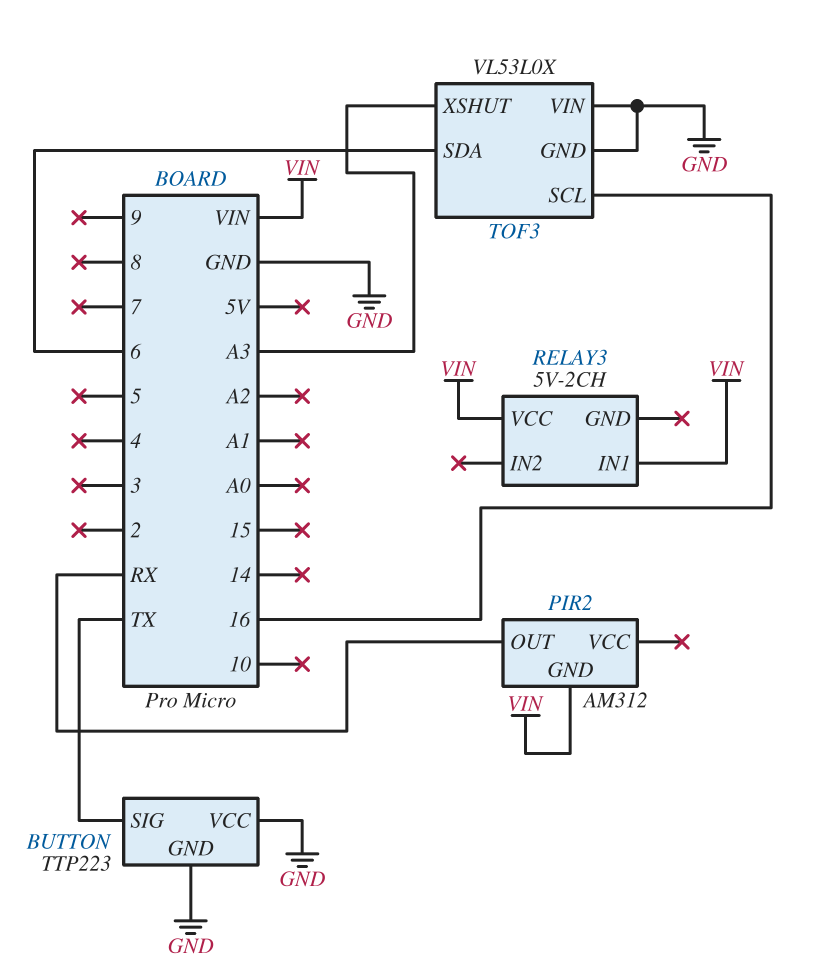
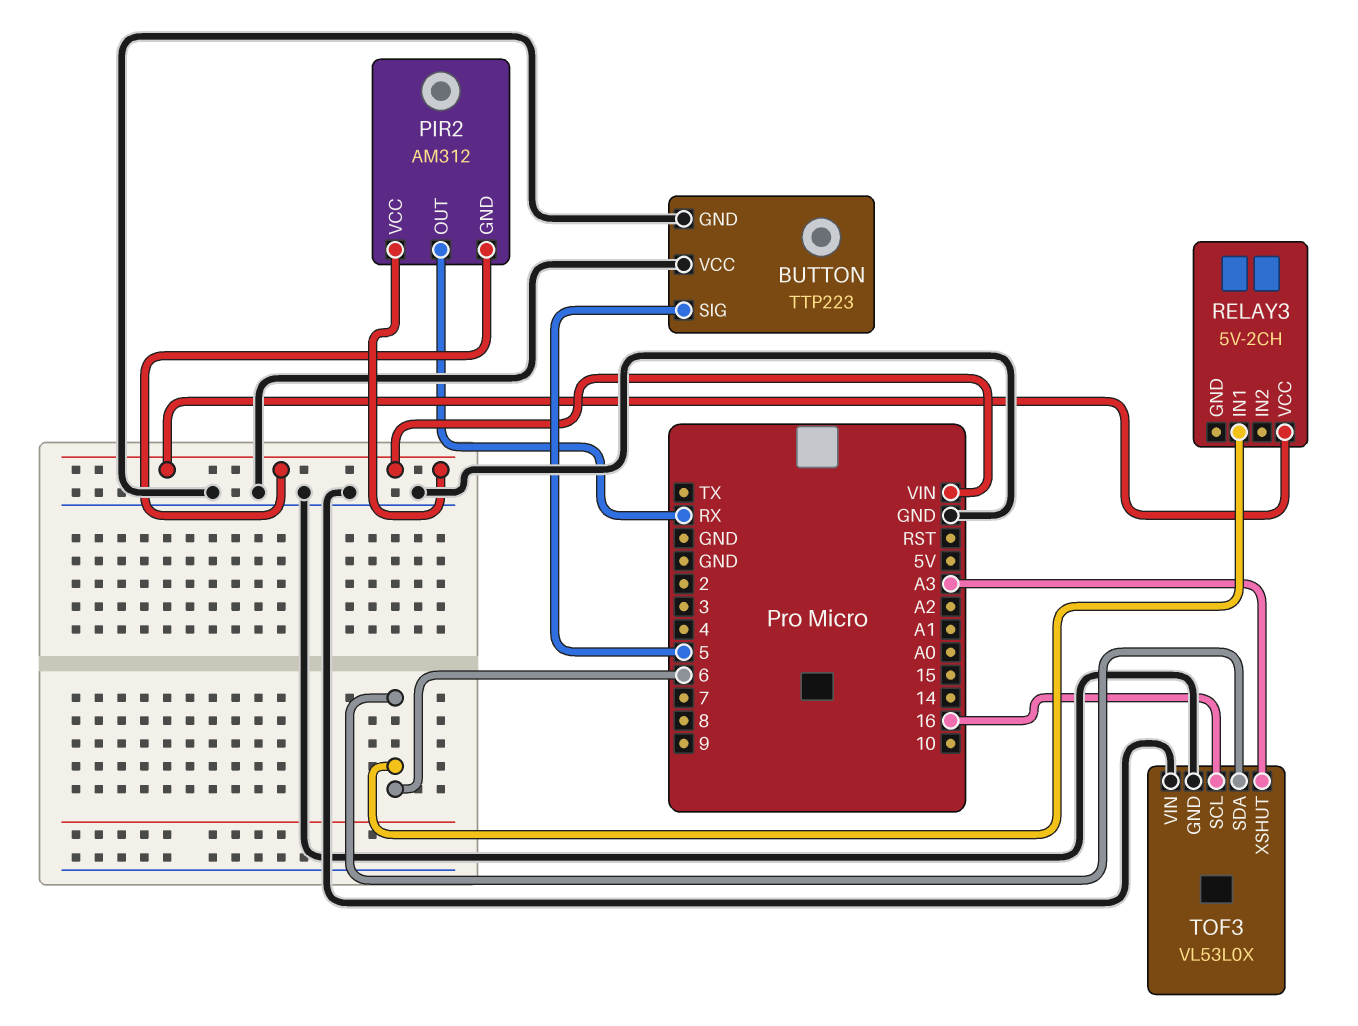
BUTTON pin SIG: TX -> 5
PIR2 pin VCC: none -> VIN
RELAY3 pin IN1: VIN -> 6

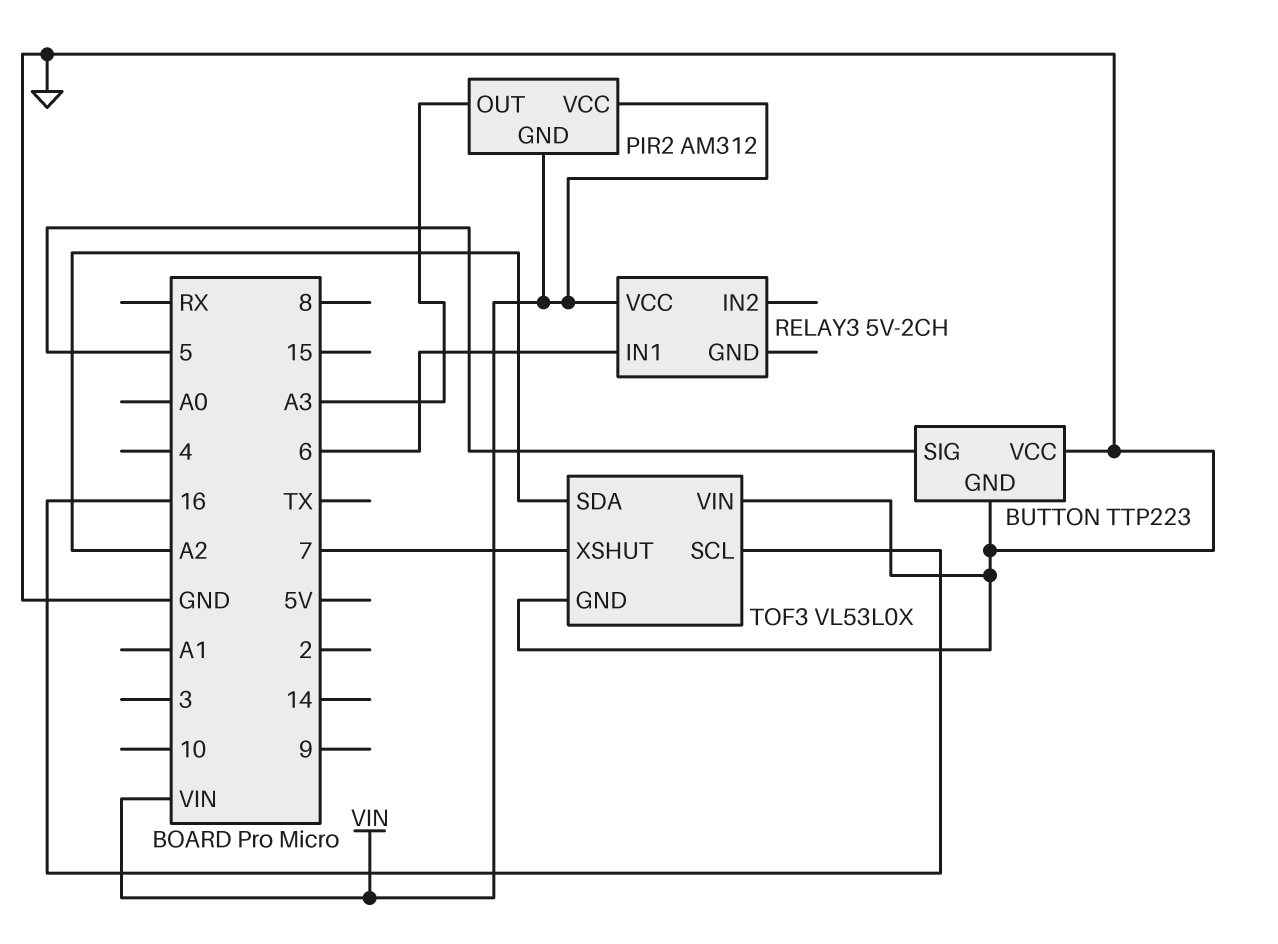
PIR2 pin OUT: RX -> A3
TOF3 pin SDA: 6 -> A2
TOF3 pin XSHUT: A3 -> 7

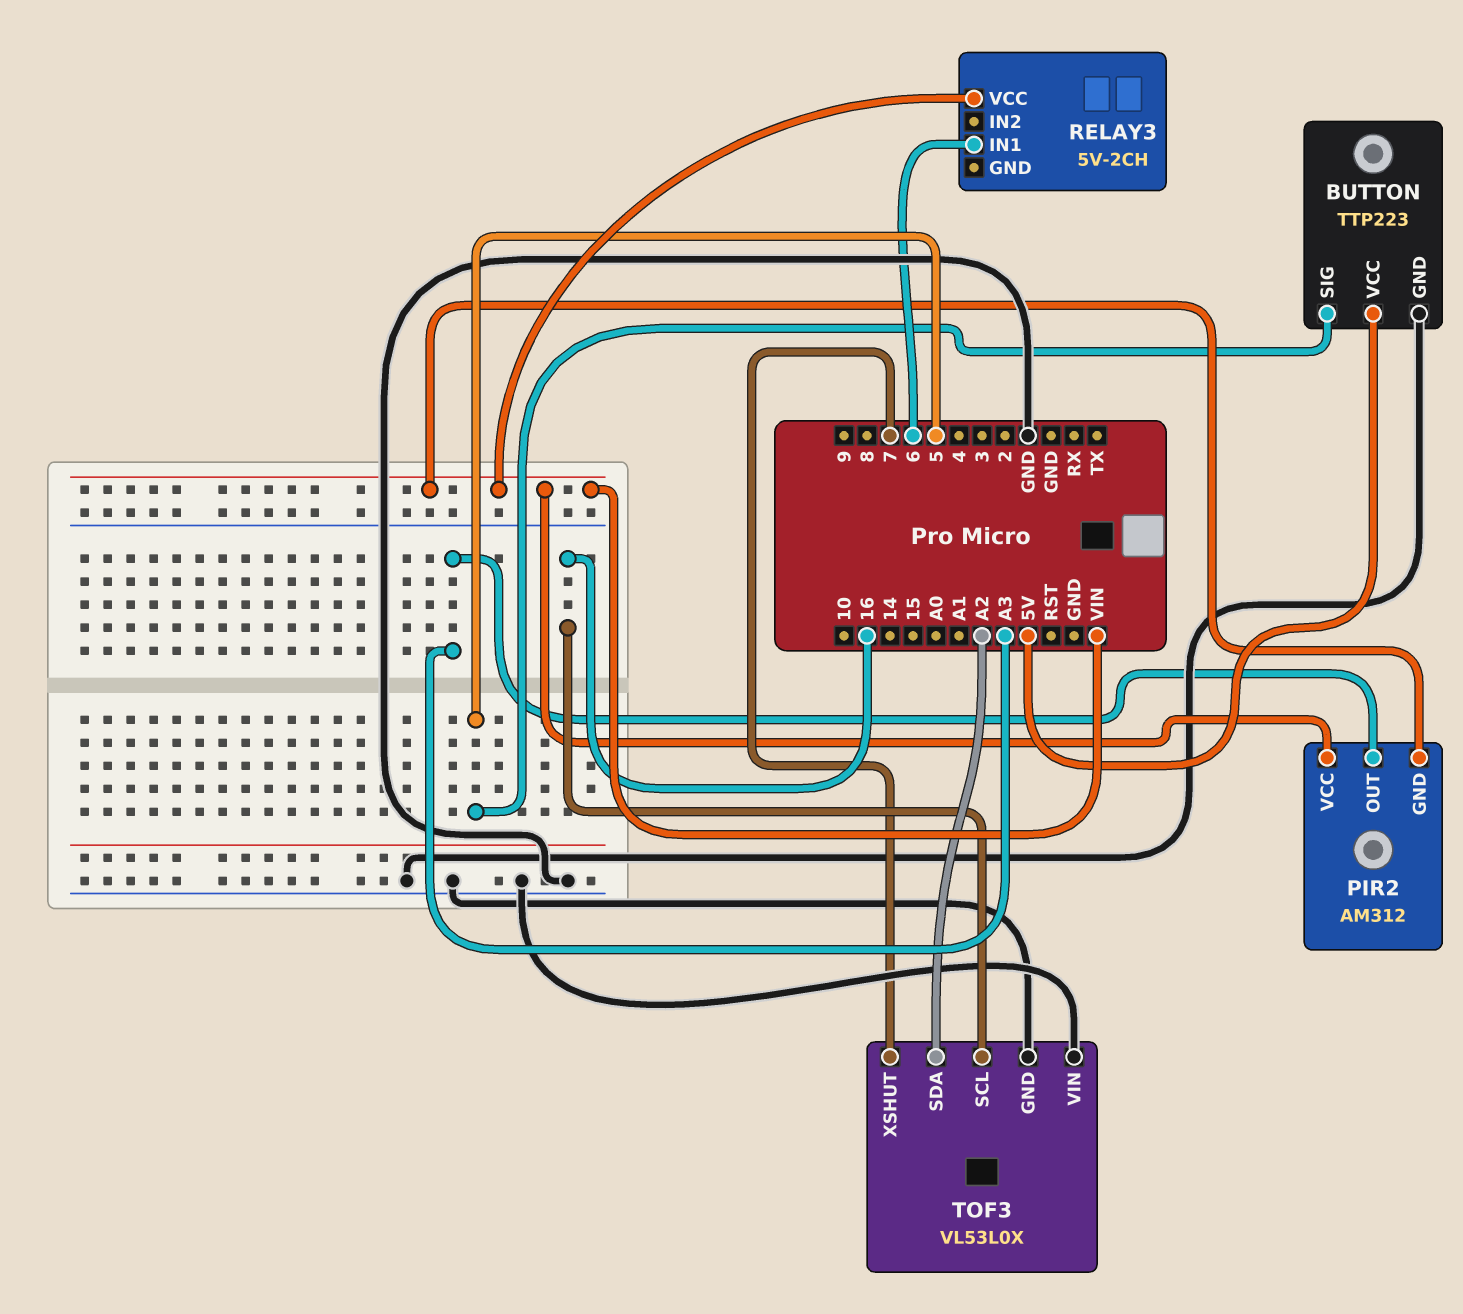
BUTTON pin VCC: GND -> 5V

